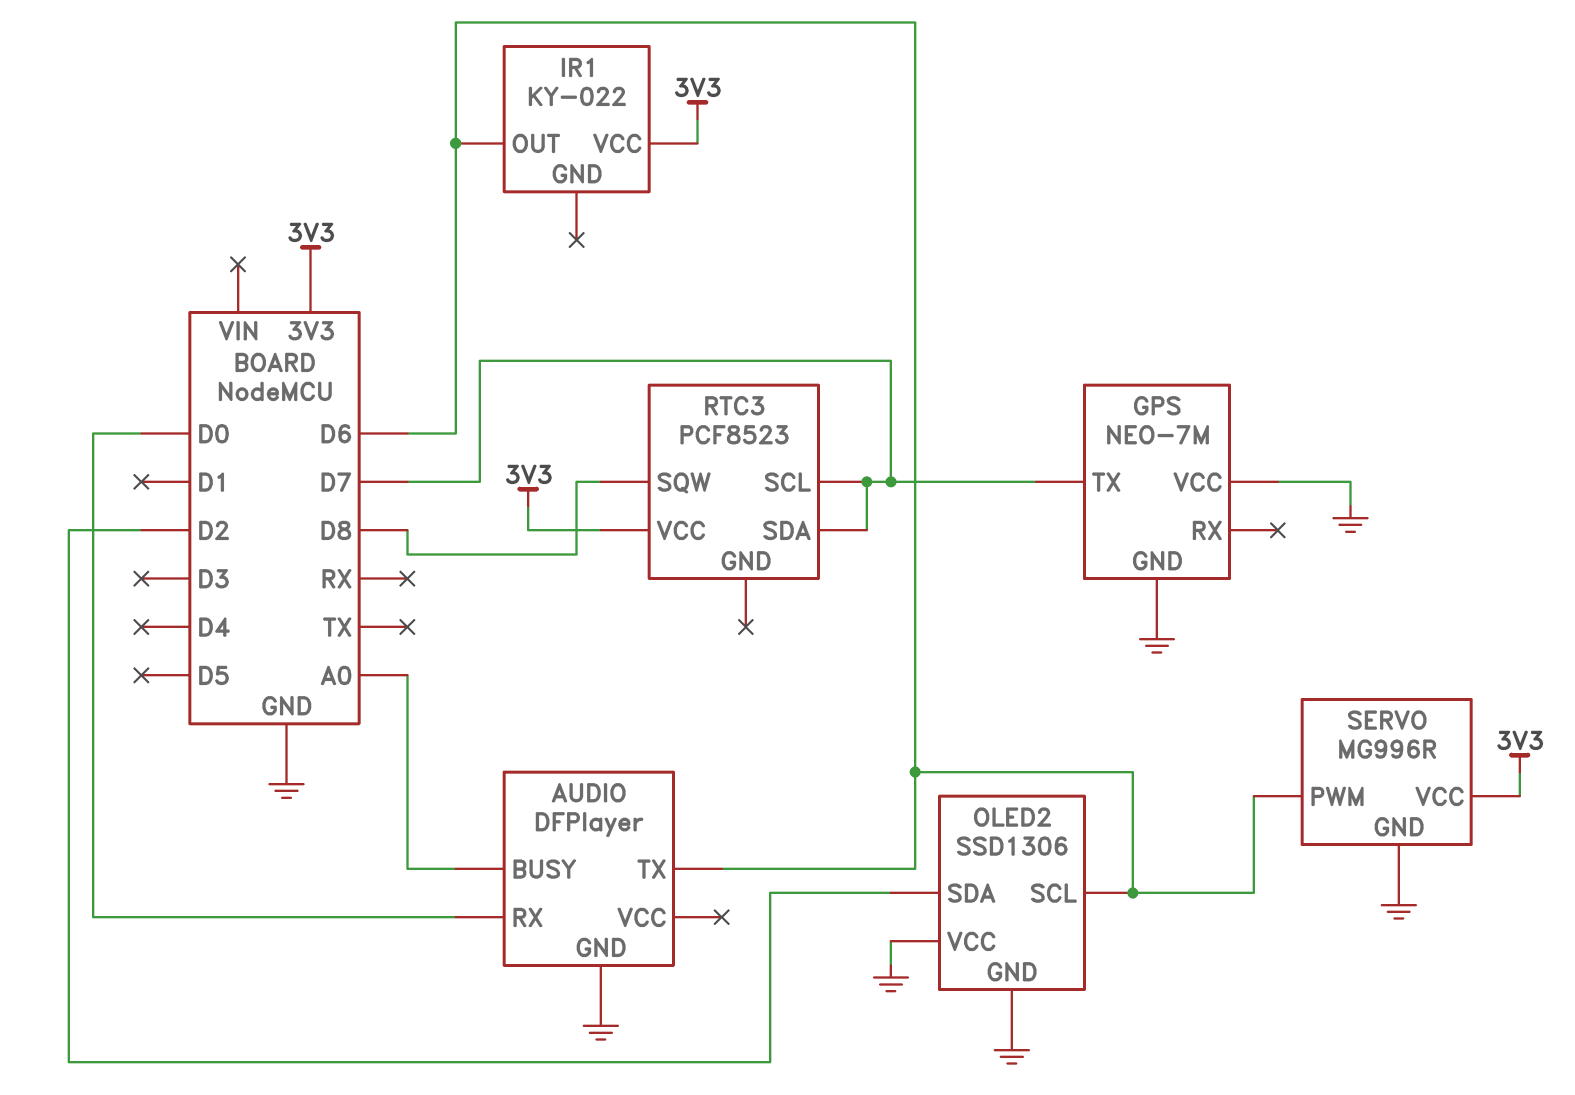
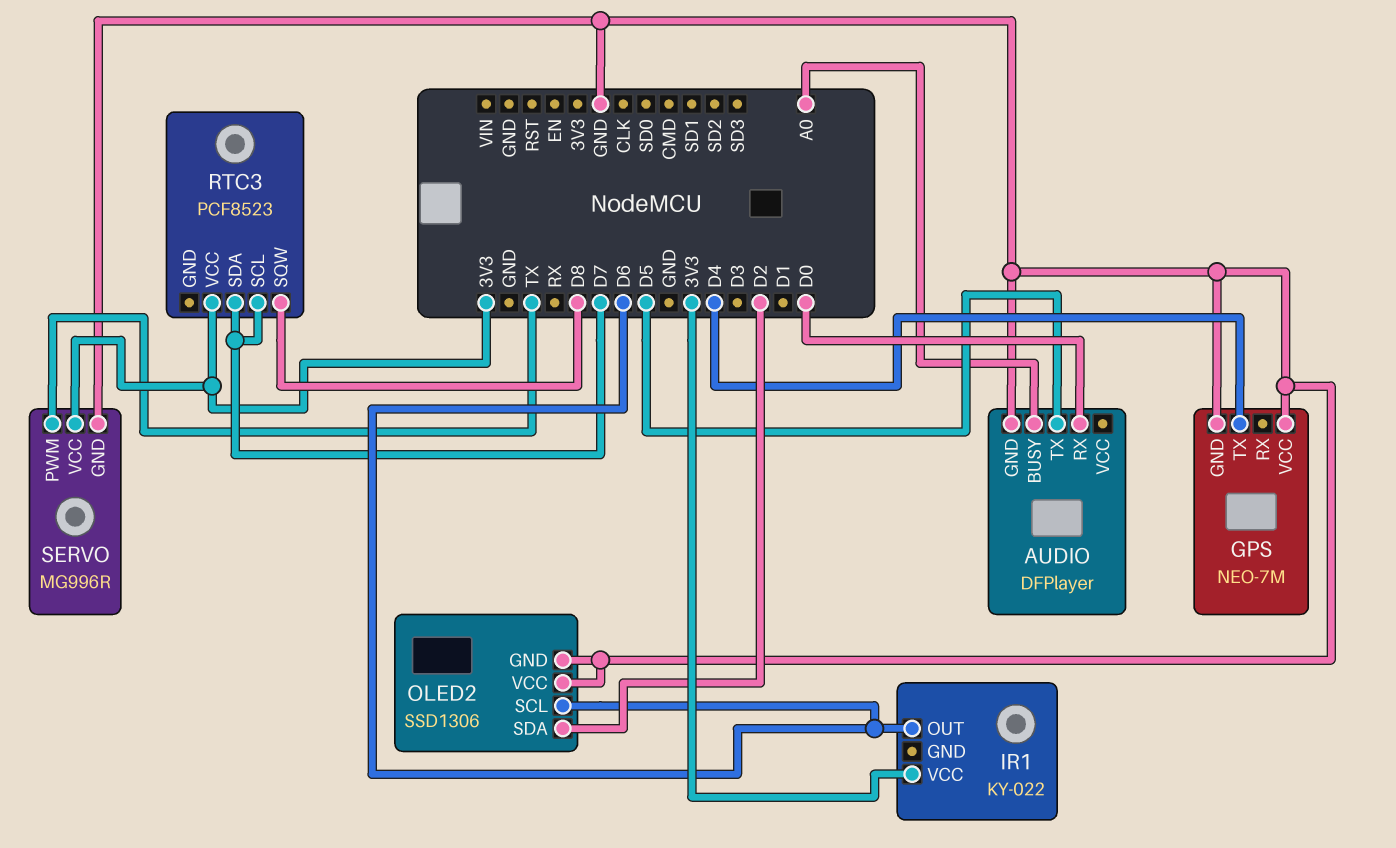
AUDIO pin TX: D6 -> D5
GPS pin TX: D7 -> D4
SERVO pin PWM: D6 -> TX

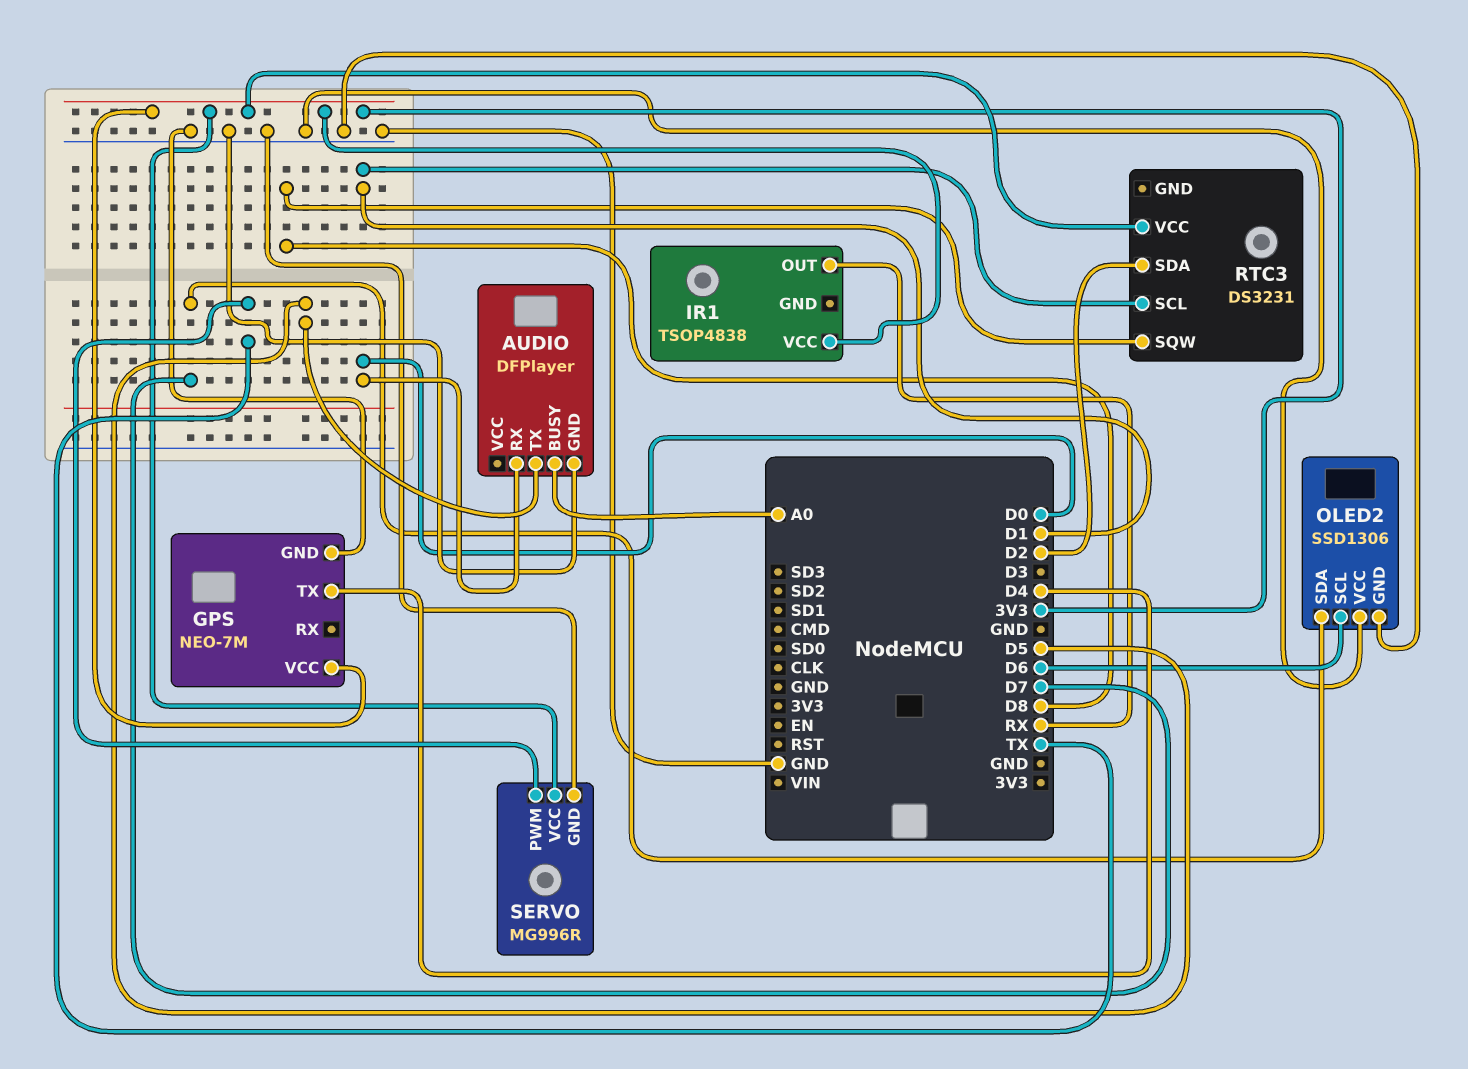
GPS pin VCC: GND -> 3V3
IR1: KY-022 -> TSOP4838
IR1 pin OUT: D6 -> RX
OLED2 pin SDA: D2 -> D7
RTC3: PCF8523 -> DS3231
RTC3 pin SCL: D7 -> D1
RTC3 pin SDA: D7 -> D2

